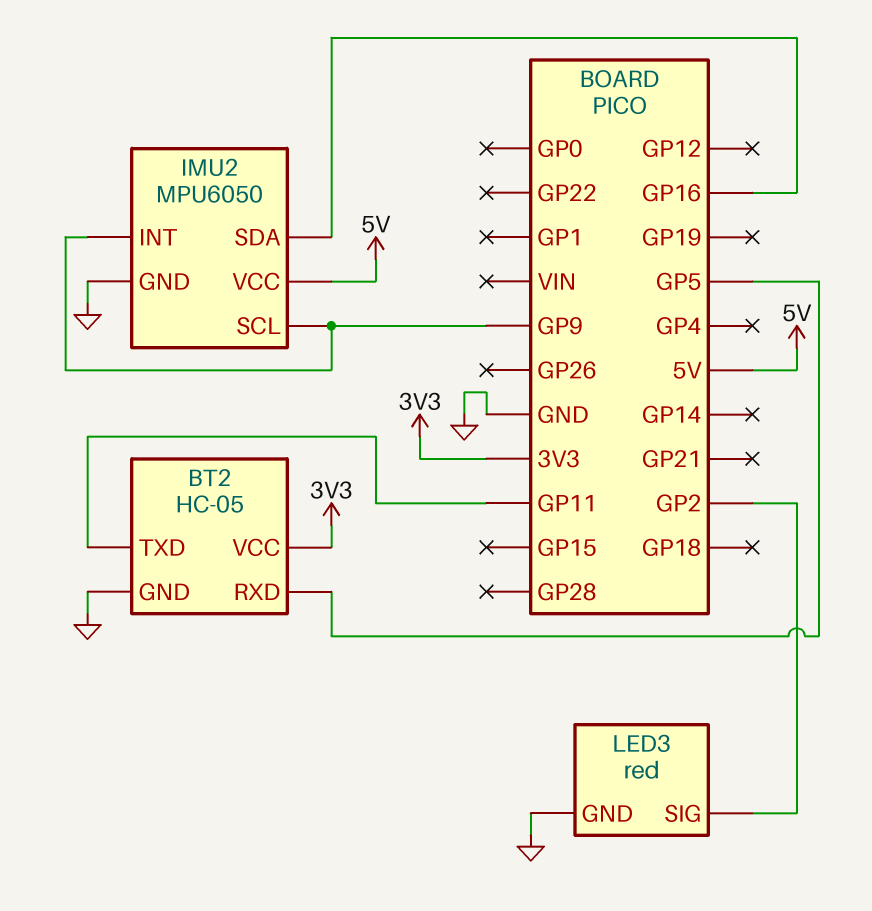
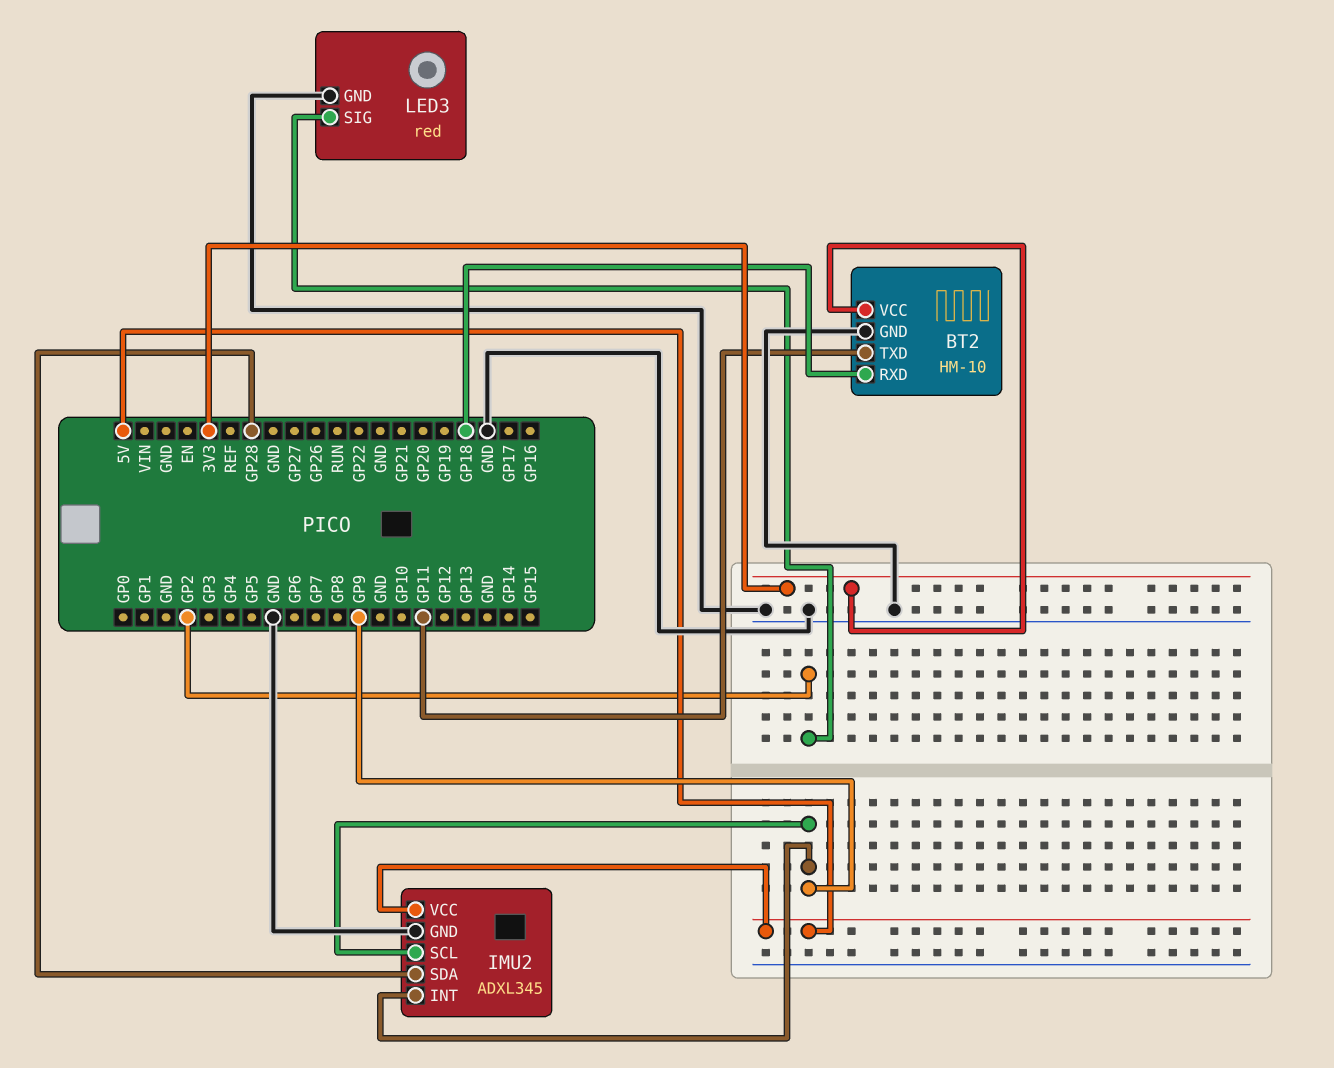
BT2: HC-05 -> HM-10
BT2 pin RXD: GP5 -> GP18
IMU2: MPU6050 -> ADXL345
IMU2 pin SDA: GP16 -> GP28

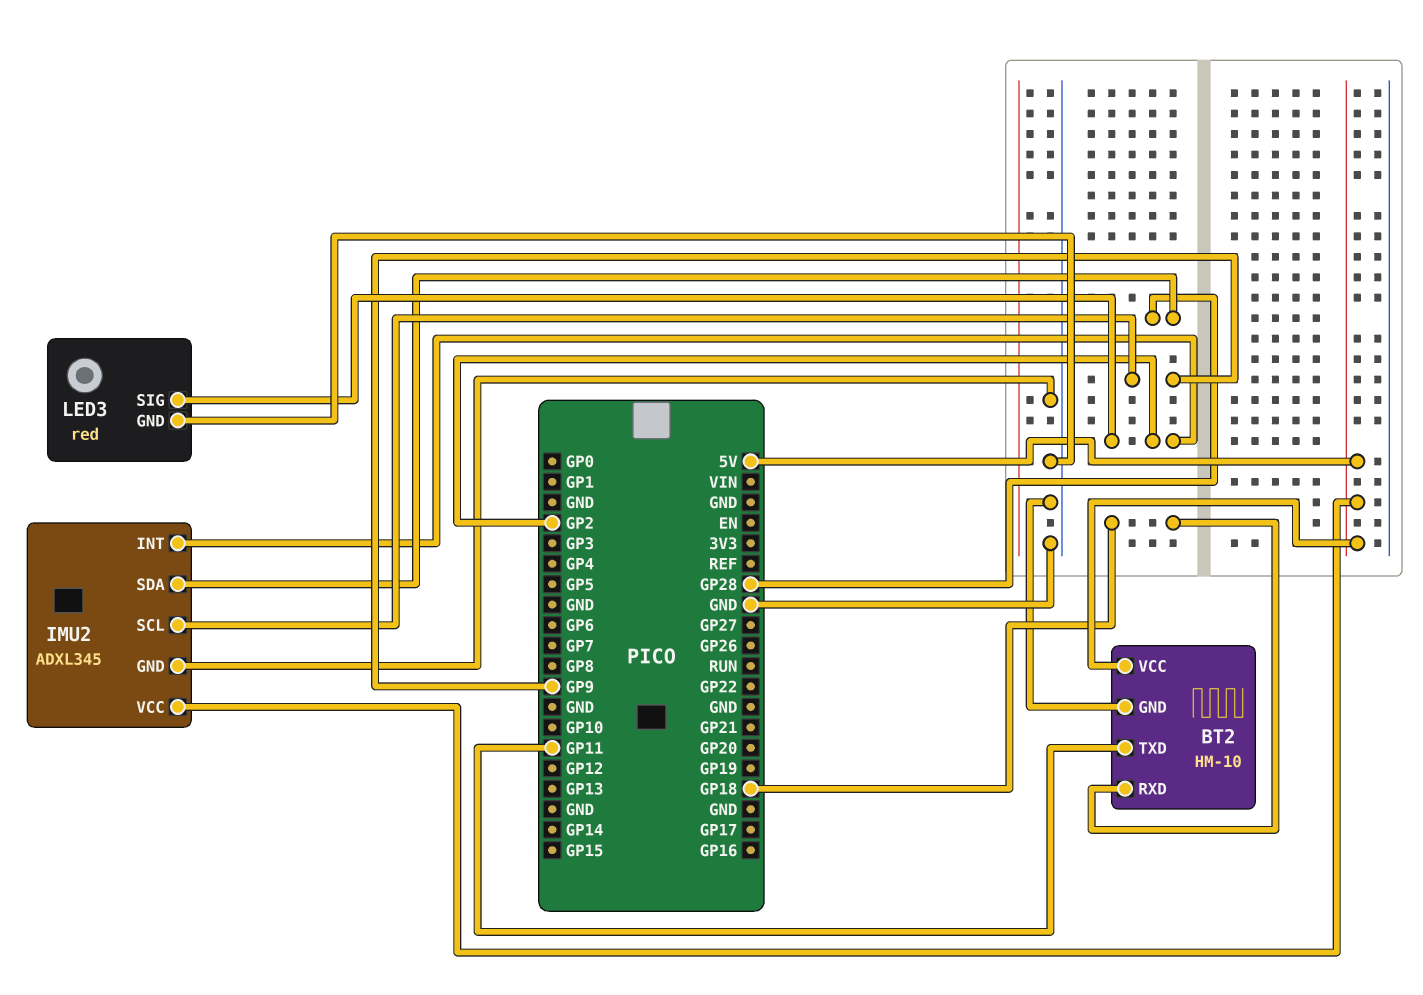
BT2 pin VCC: 3V3 -> 5V
IMU2 pin INT: GP9 -> GP2

